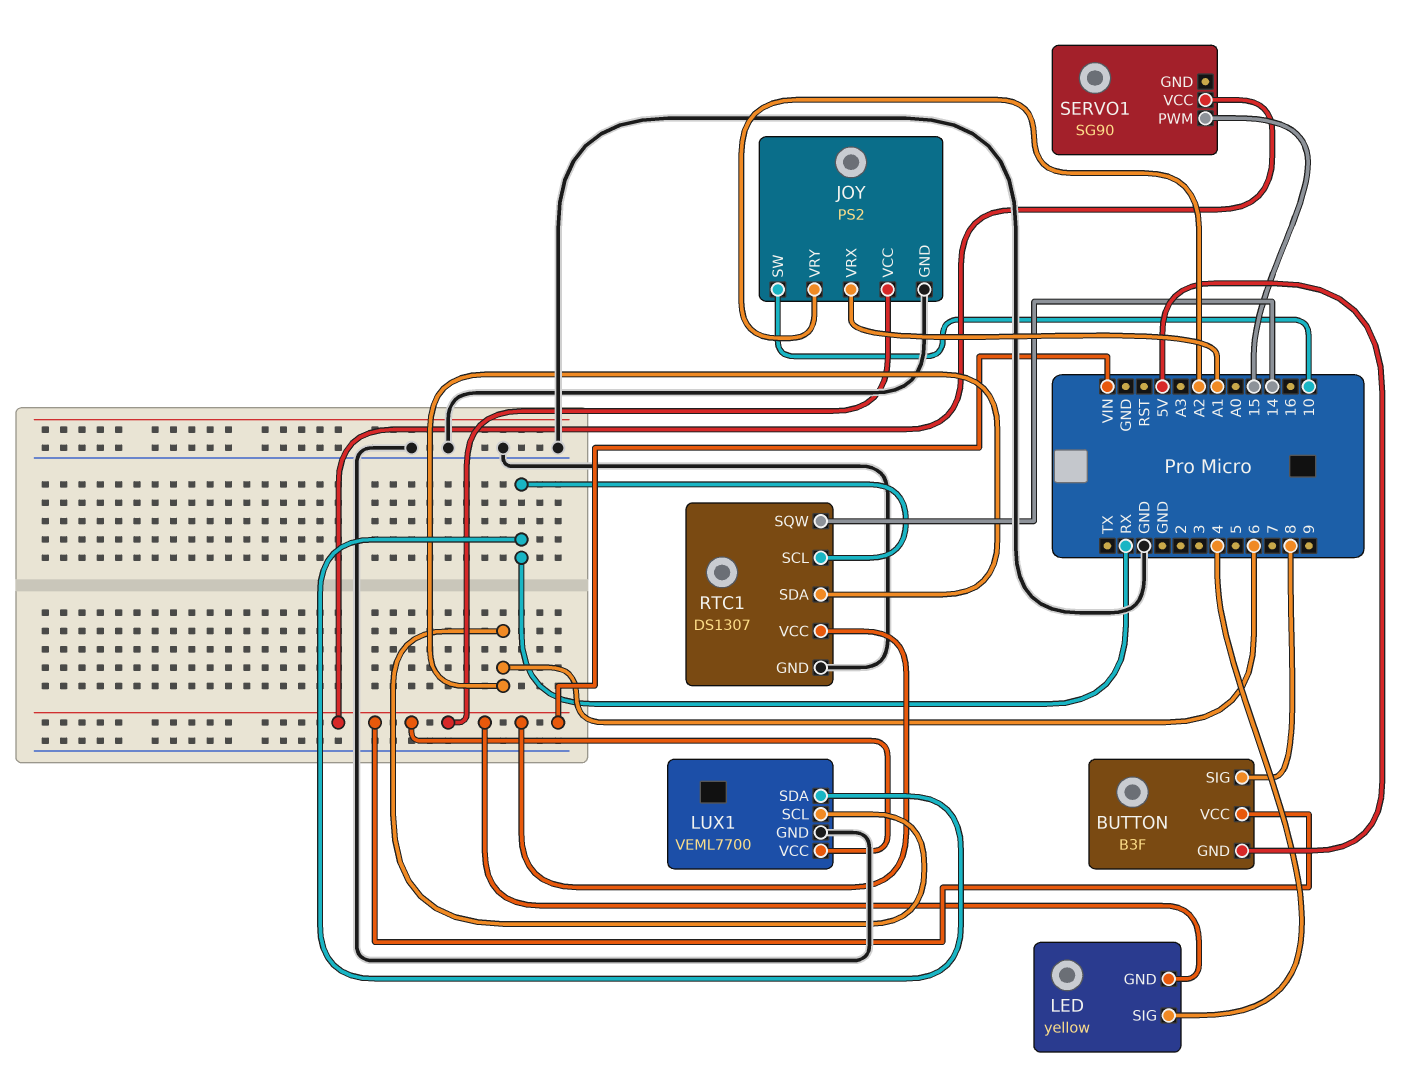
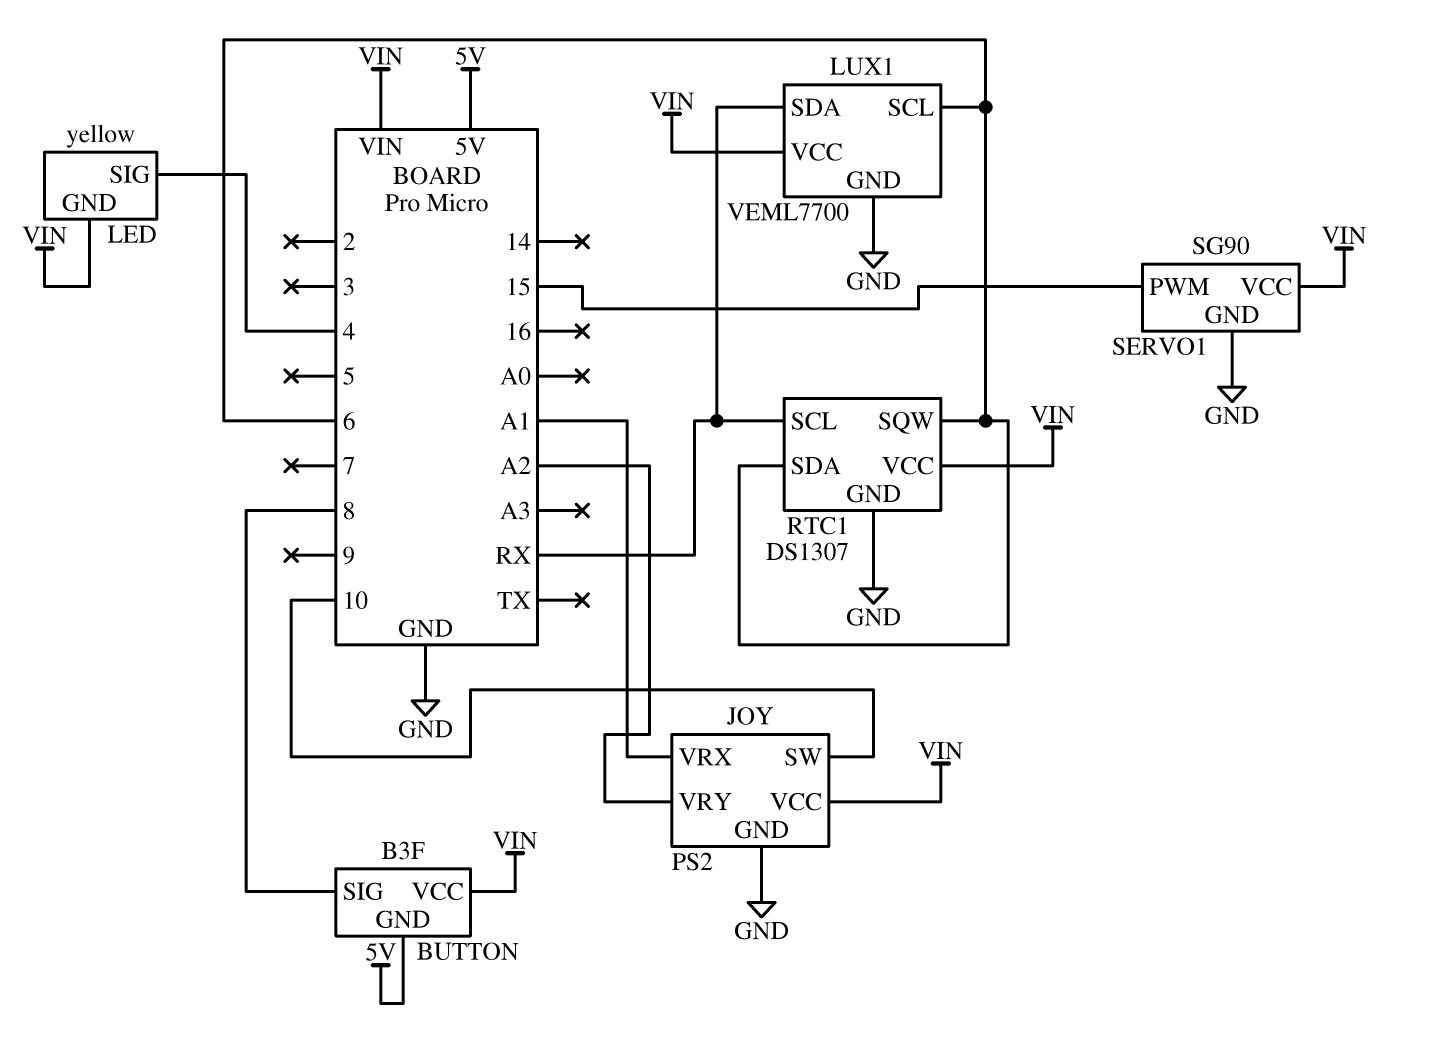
RTC1 pin SQW: 14 -> 6
SERVO1 pin GND: none -> GND

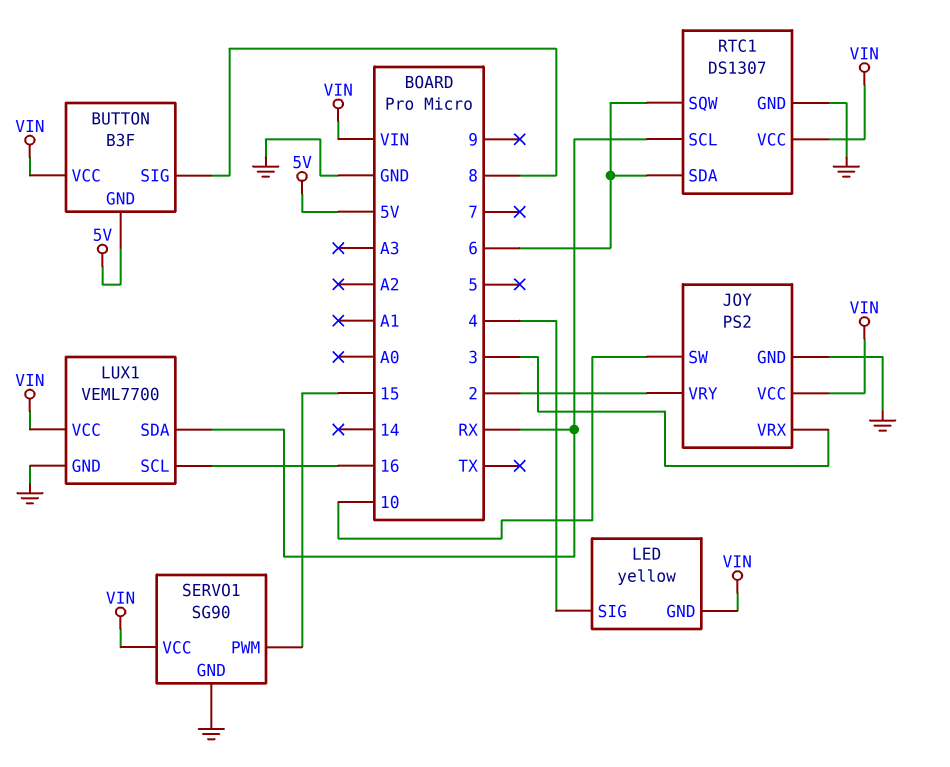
JOY pin VRX: A1 -> 3
JOY pin VRY: A2 -> 2
LUX1 pin SCL: 6 -> 16

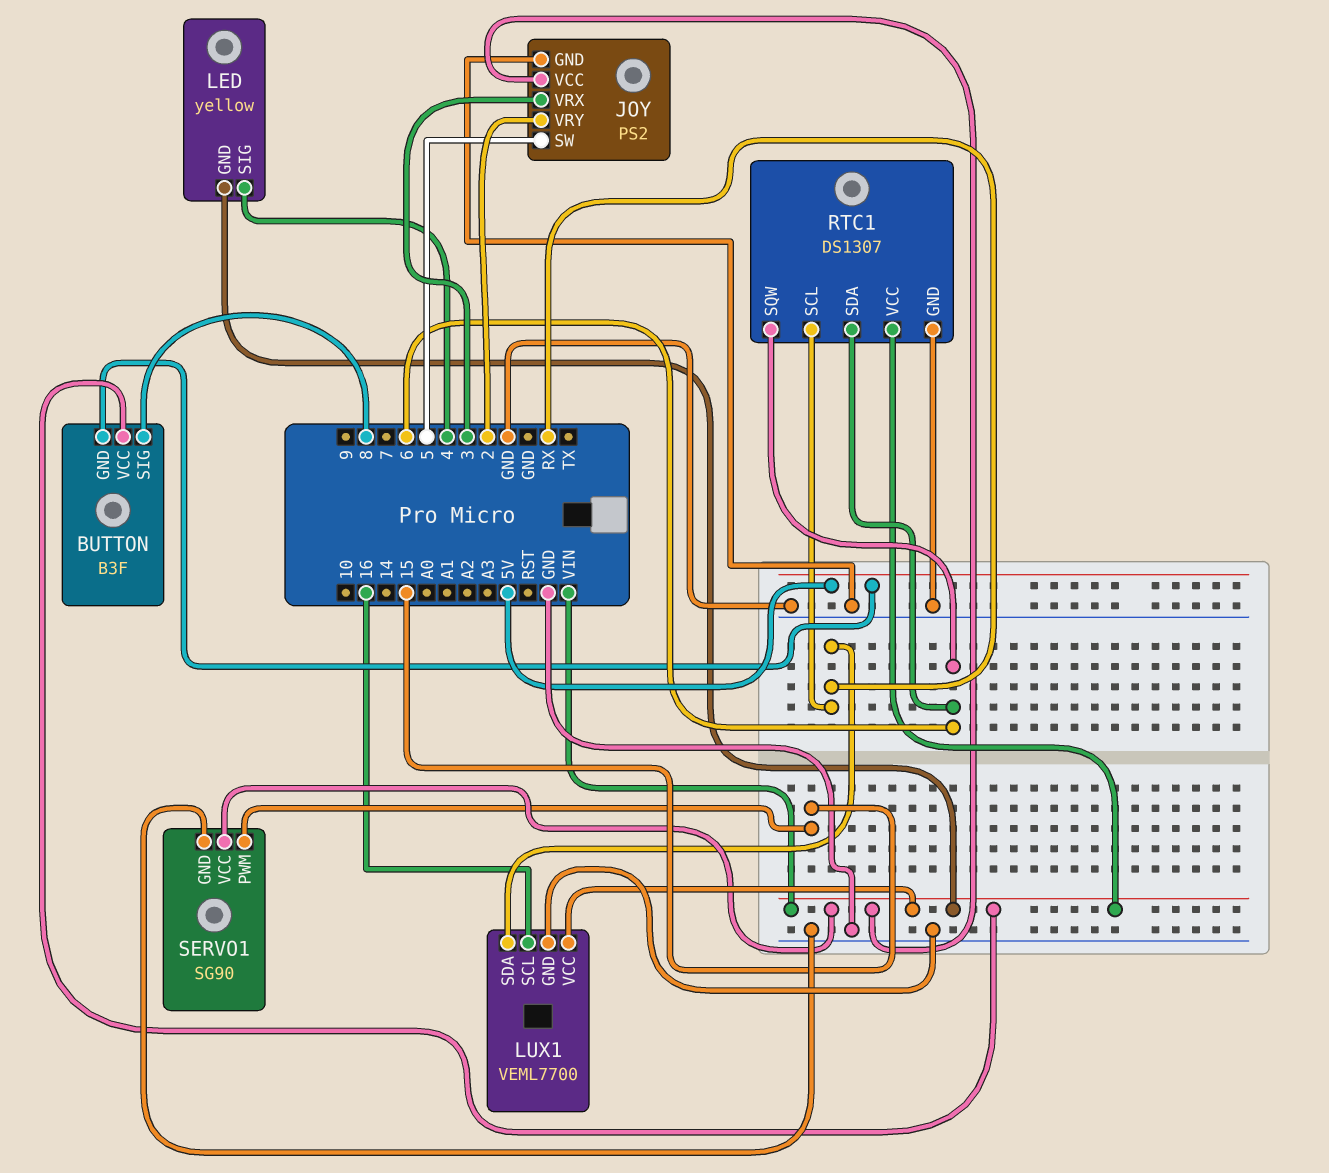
JOY pin SW: 10 -> 5

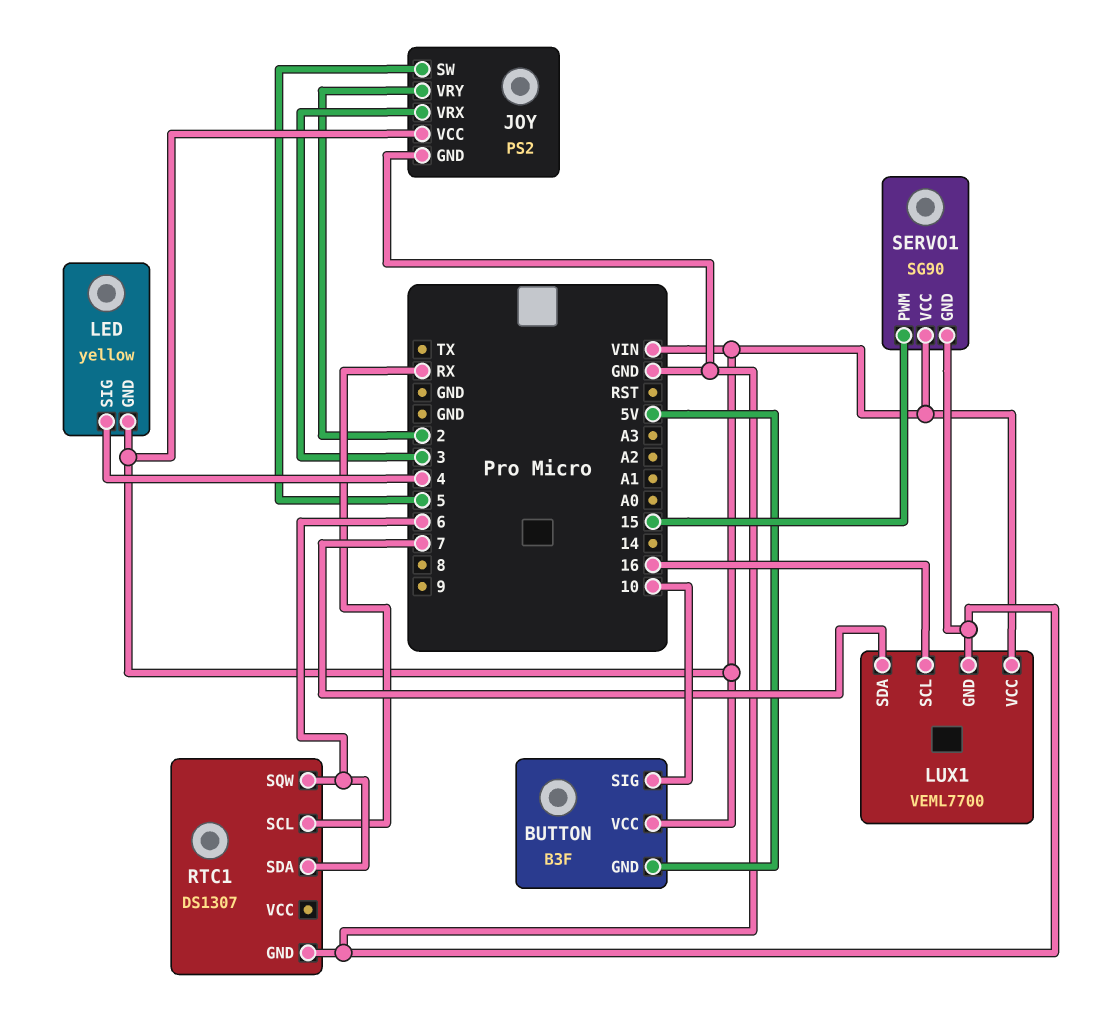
BUTTON pin SIG: 8 -> 10
LUX1 pin SDA: RX -> 7
RTC1 pin VCC: VIN -> none

